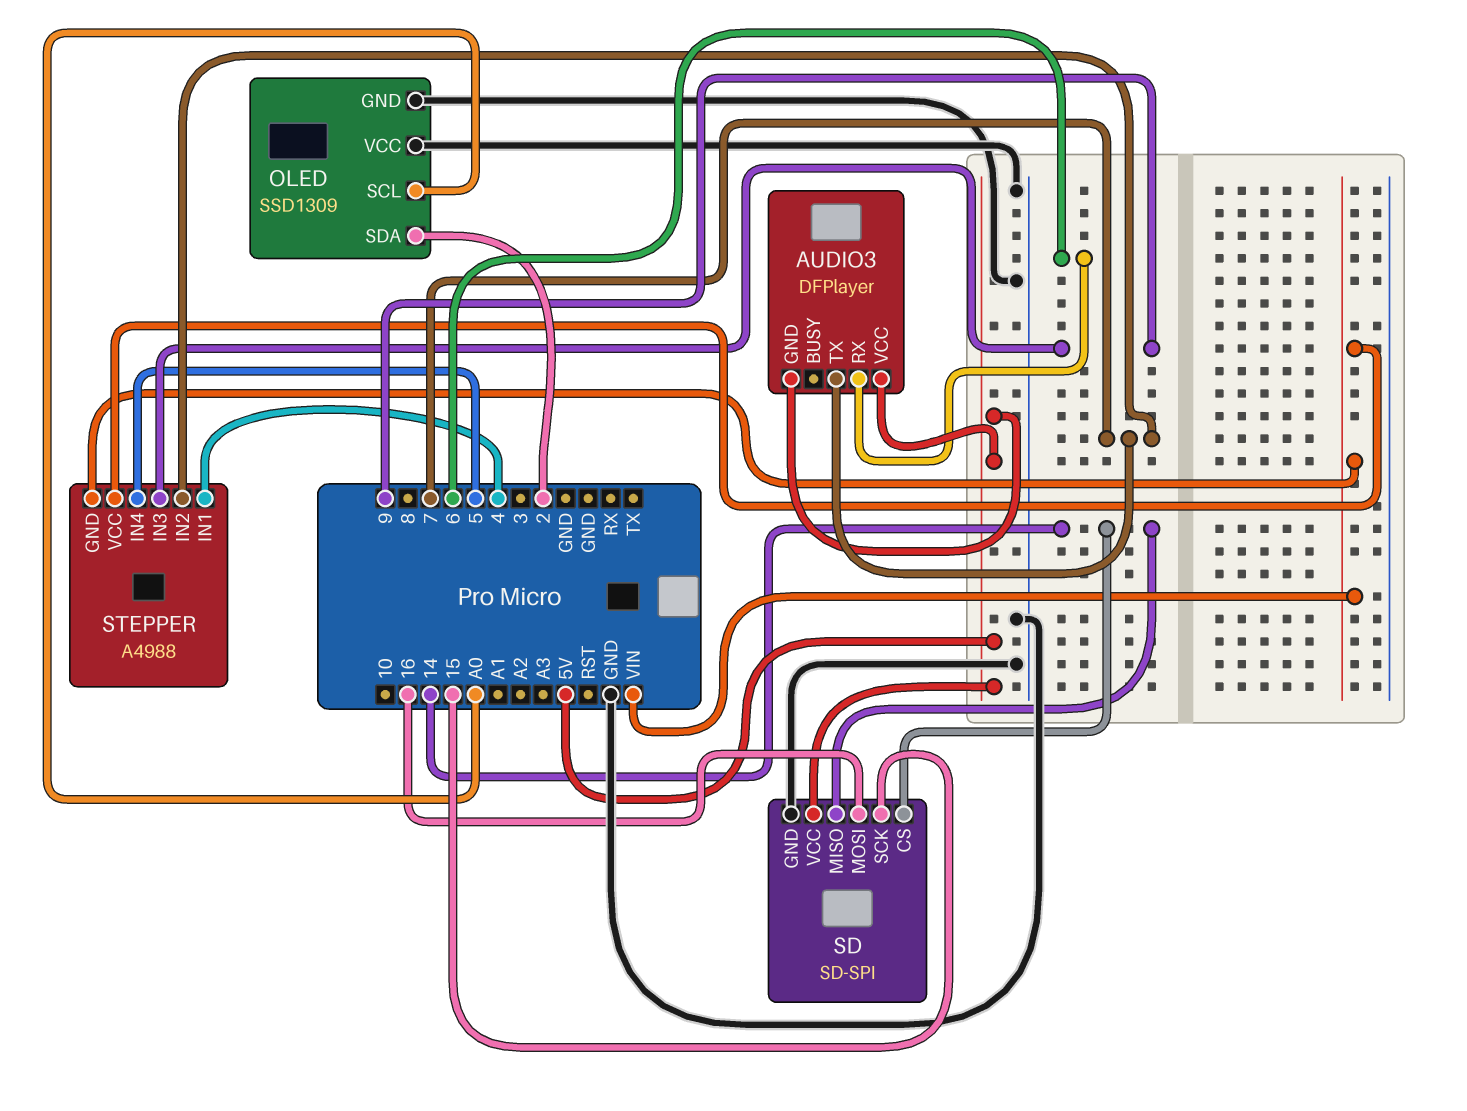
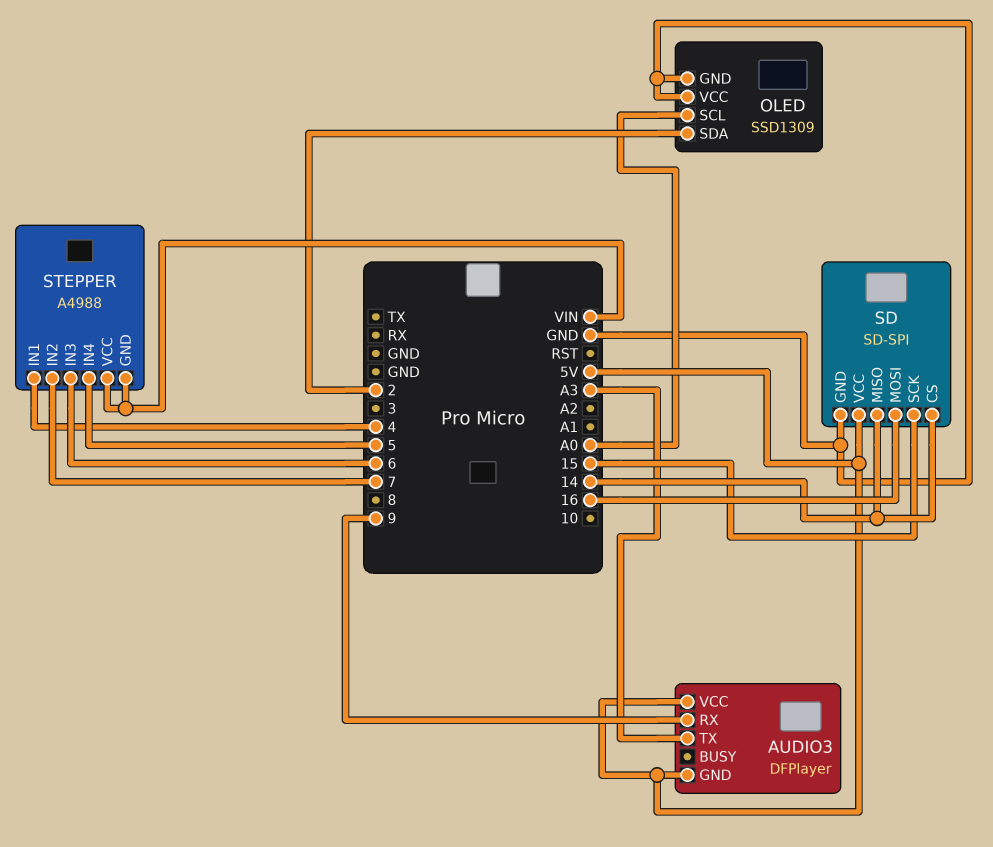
AUDIO3 pin RX: 6 -> 9
AUDIO3 pin TX: 7 -> A3
STEPPER pin IN3: 9 -> 6

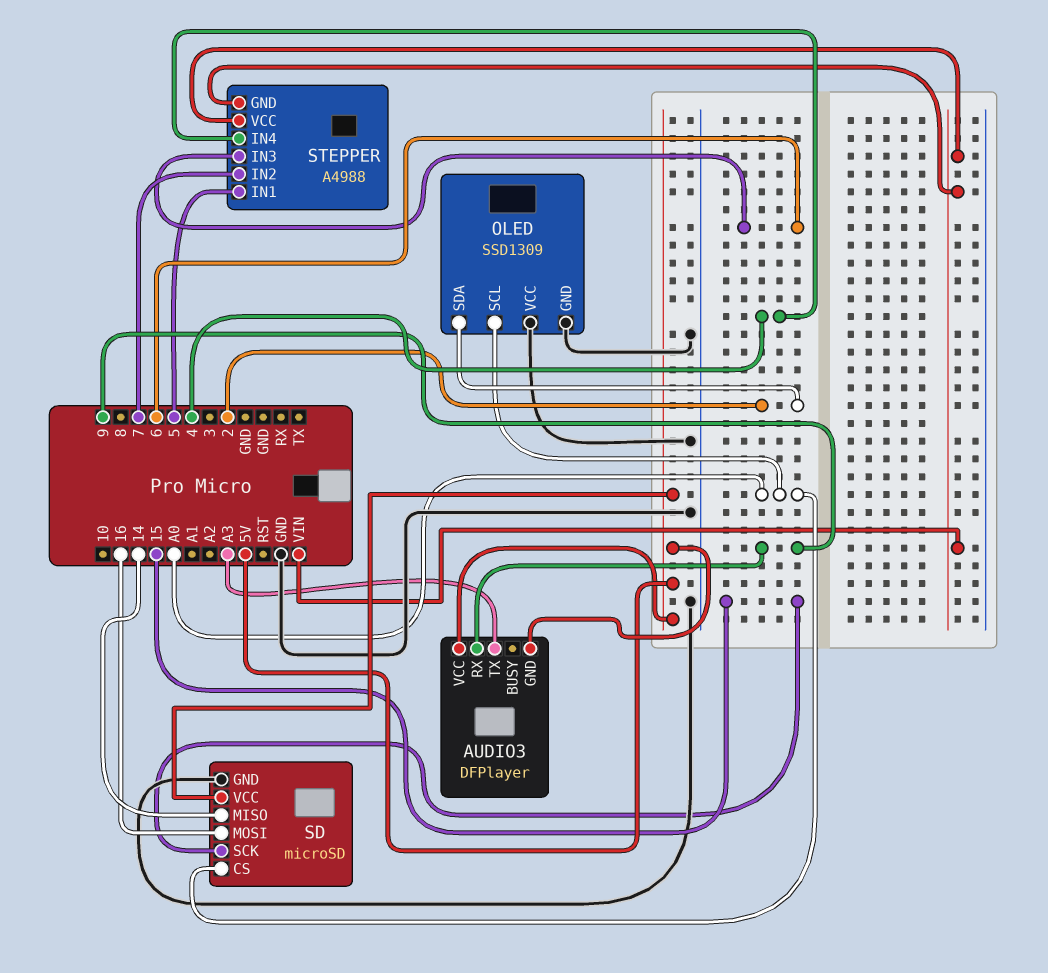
SD: SD-SPI -> microSD
SD pin CS: 14 -> A0
STEPPER pin IN1: 4 -> 5
STEPPER pin IN4: 5 -> 4

